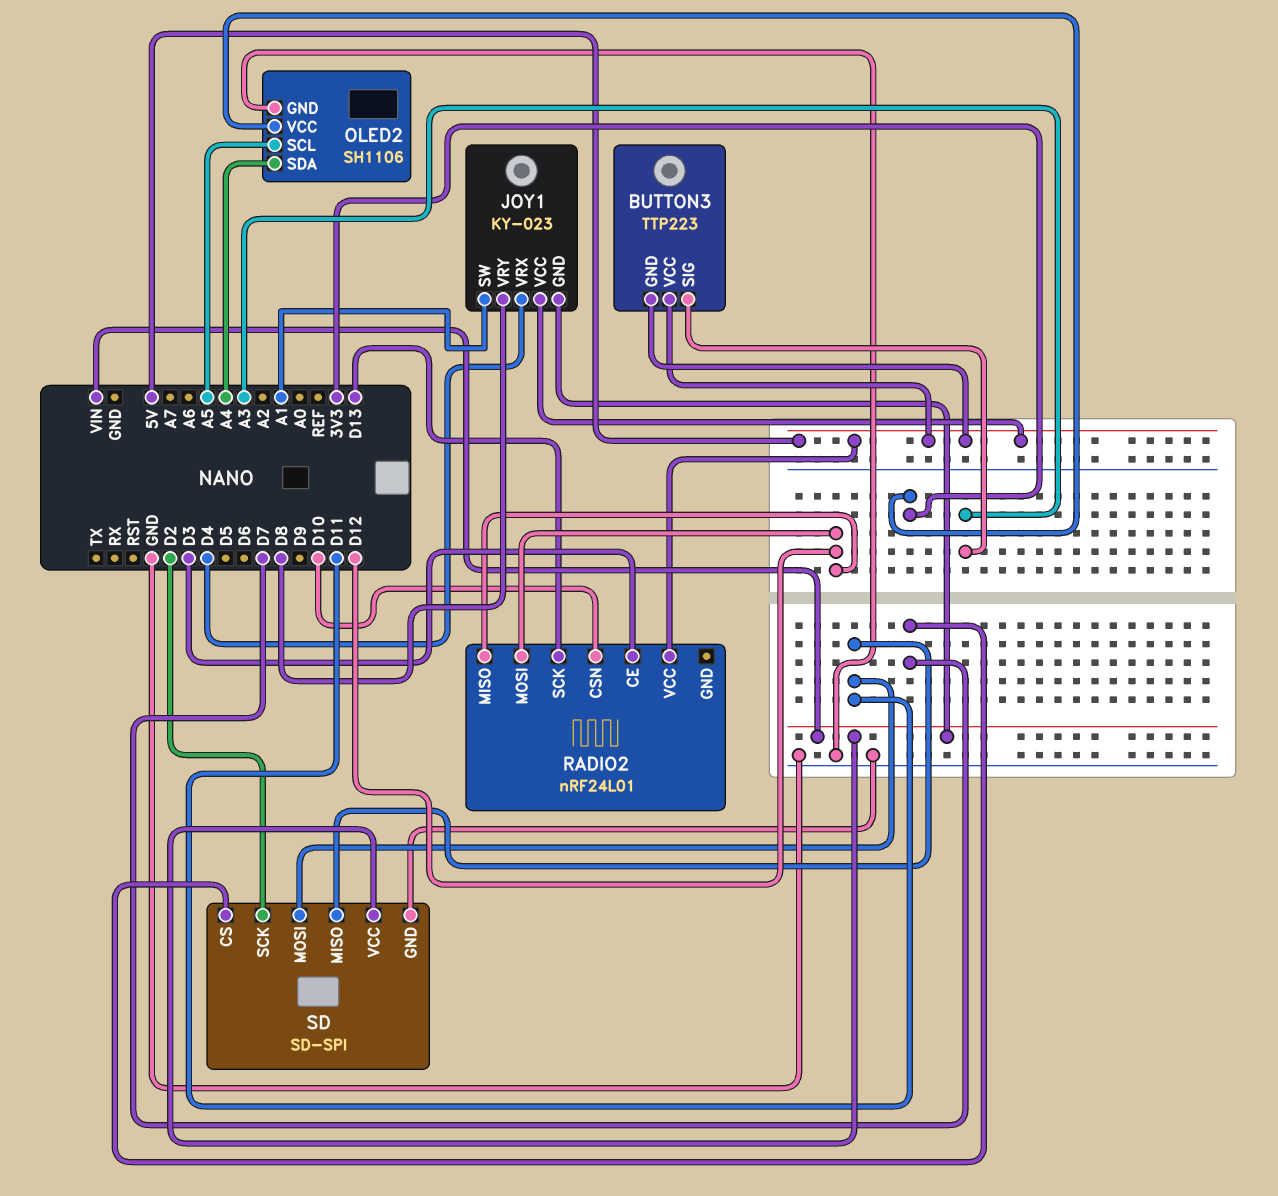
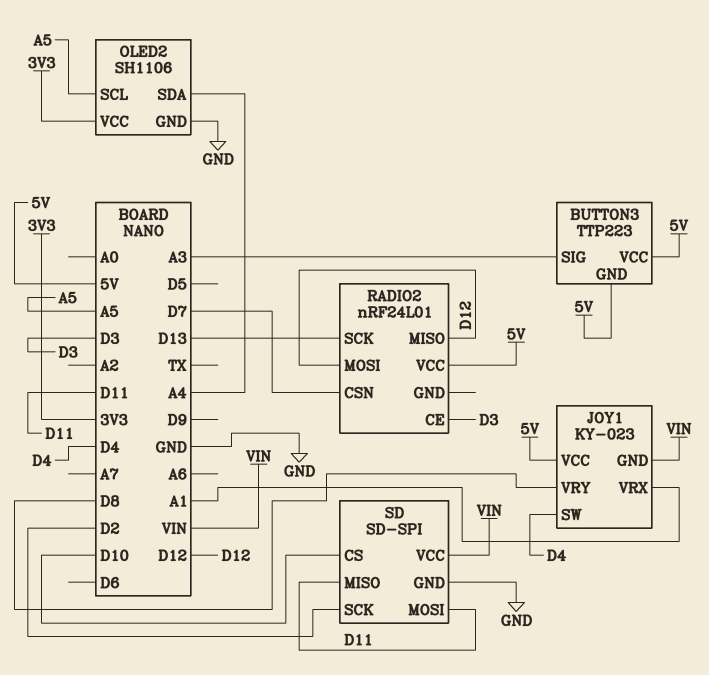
JOY1 pin SW: A1 -> D4
JOY1 pin VRX: D4 -> A1
RADIO2 pin CSN: D10 -> D7
SD pin CS: D7 -> D10

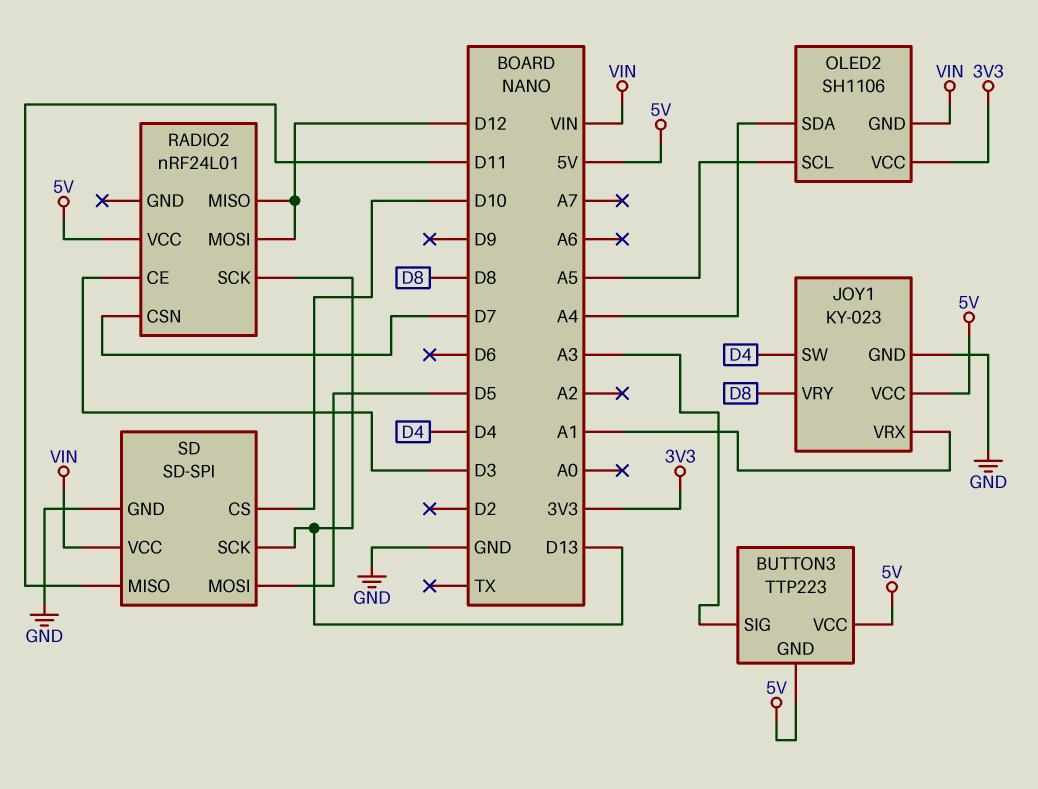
JOY1 pin GND: VIN -> GND
OLED2 pin GND: GND -> VIN
SD pin MOSI: D11 -> D5
SD pin SCK: D2 -> D13

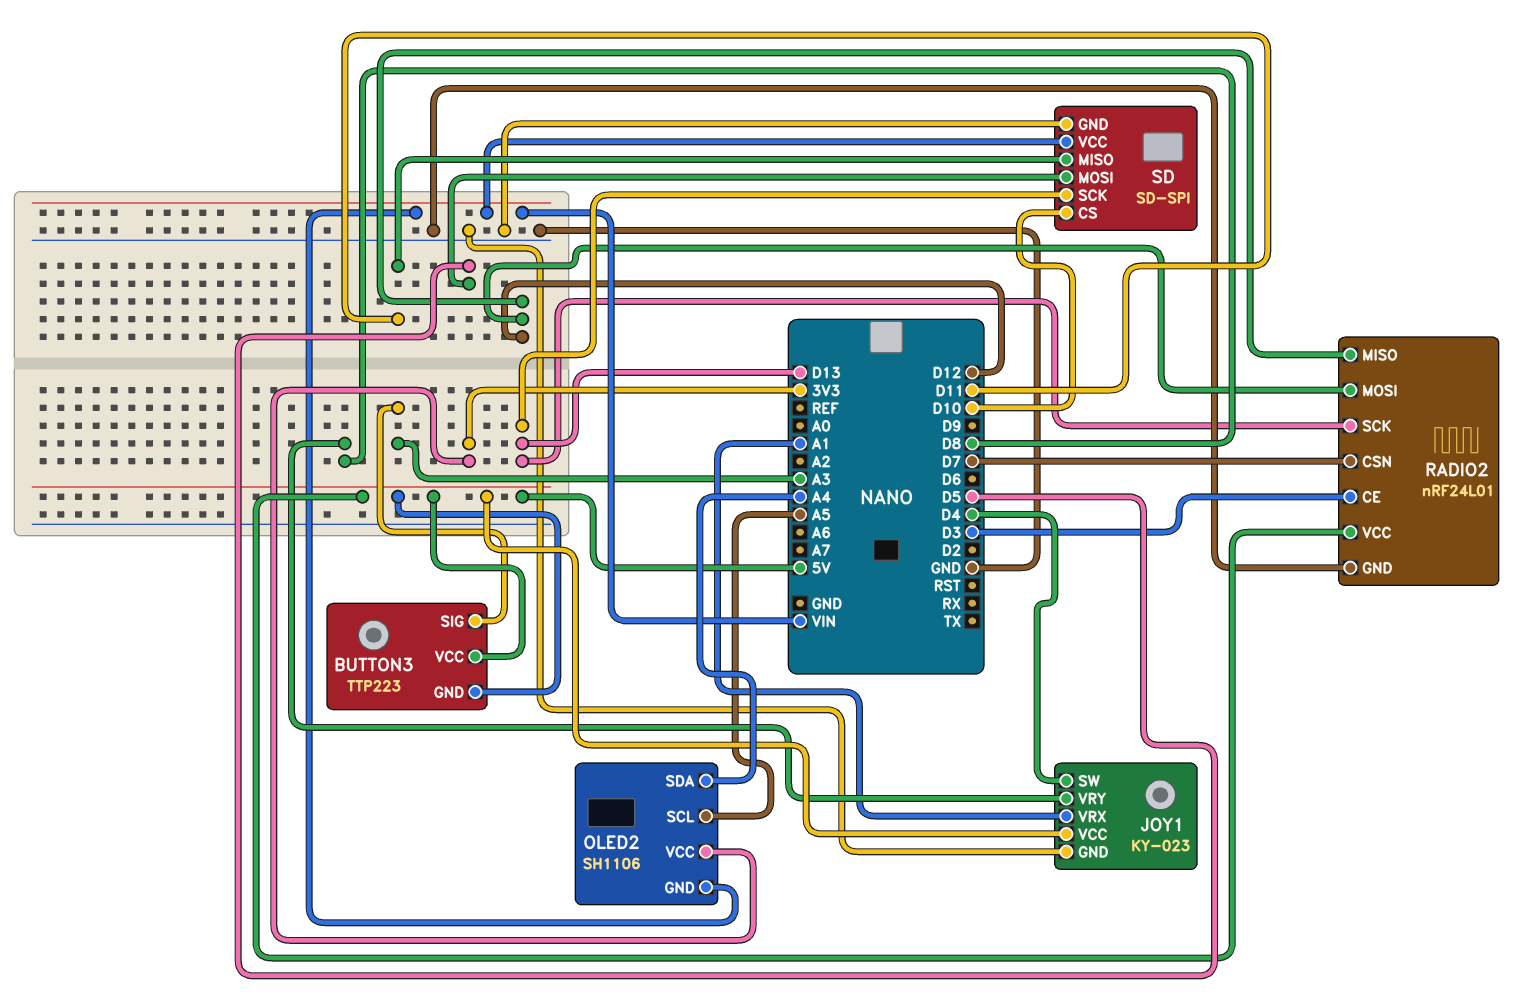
RADIO2 pin GND: none -> GND

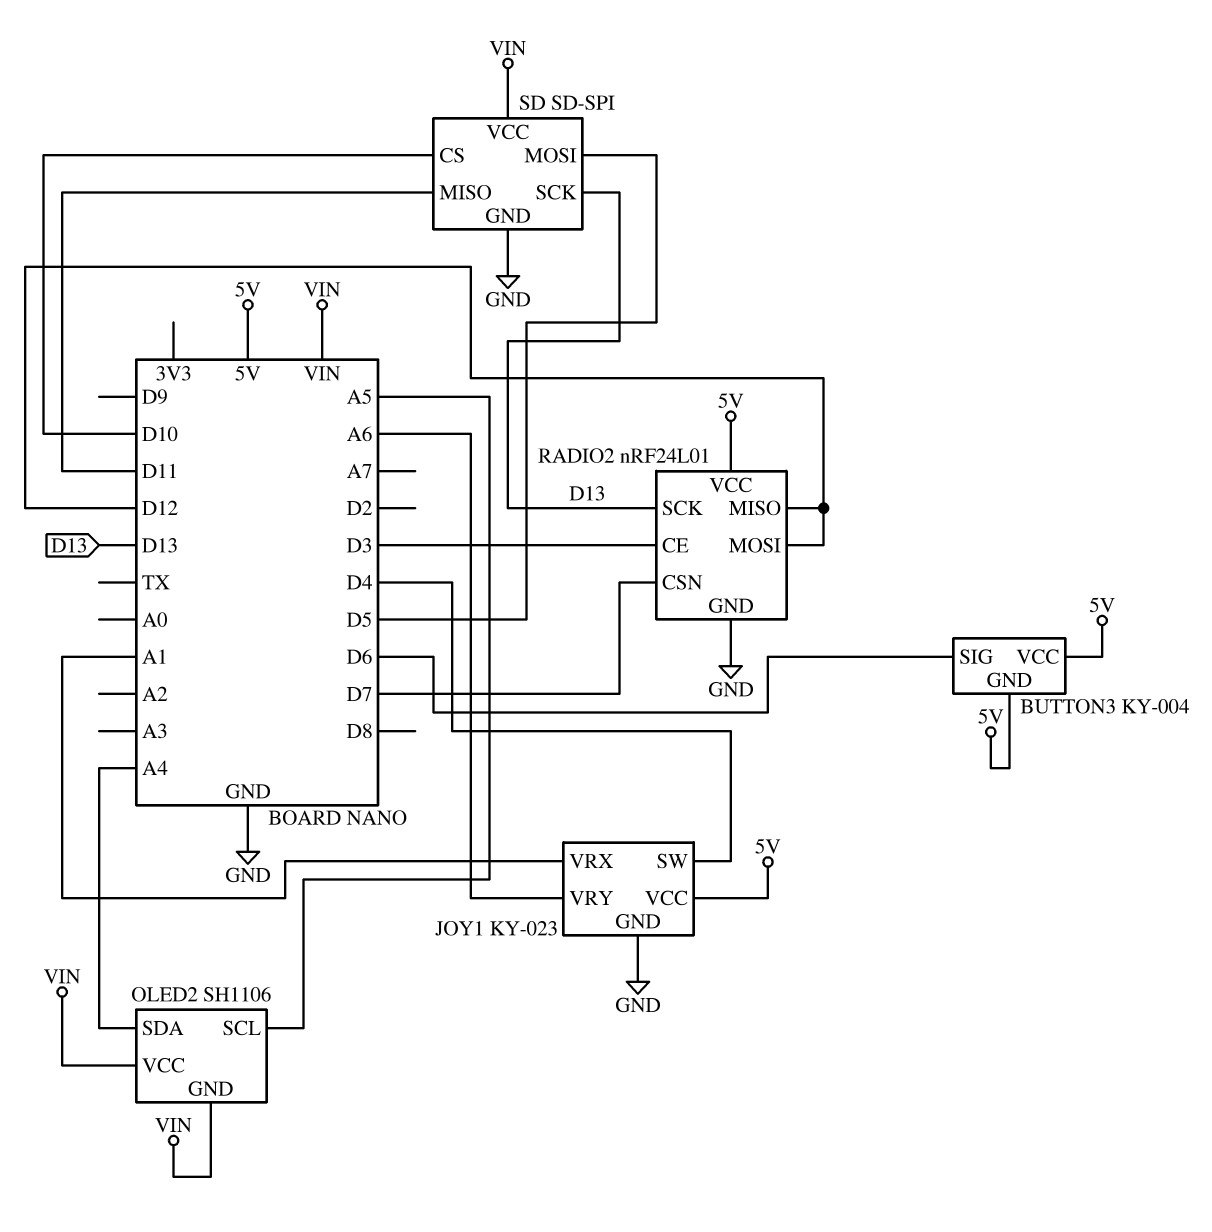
BUTTON3: TTP223 -> KY-004
BUTTON3 pin SIG: A3 -> D6
JOY1 pin VRY: D8 -> A6
OLED2 pin VCC: 3V3 -> VIN

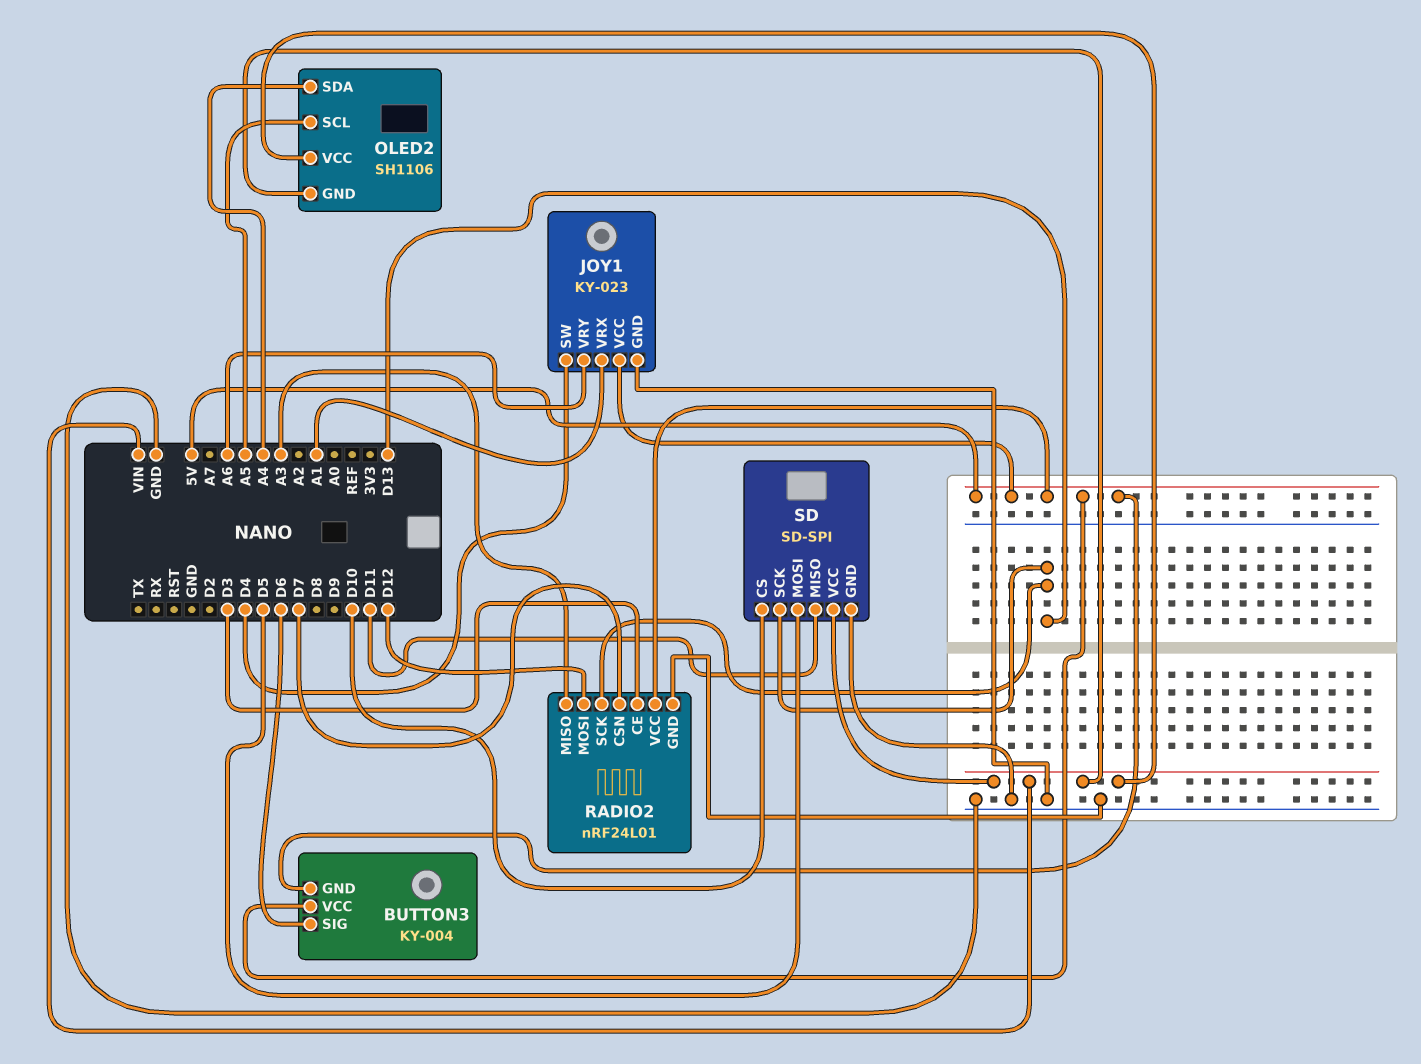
RADIO2 pin MISO: D12 -> A3

